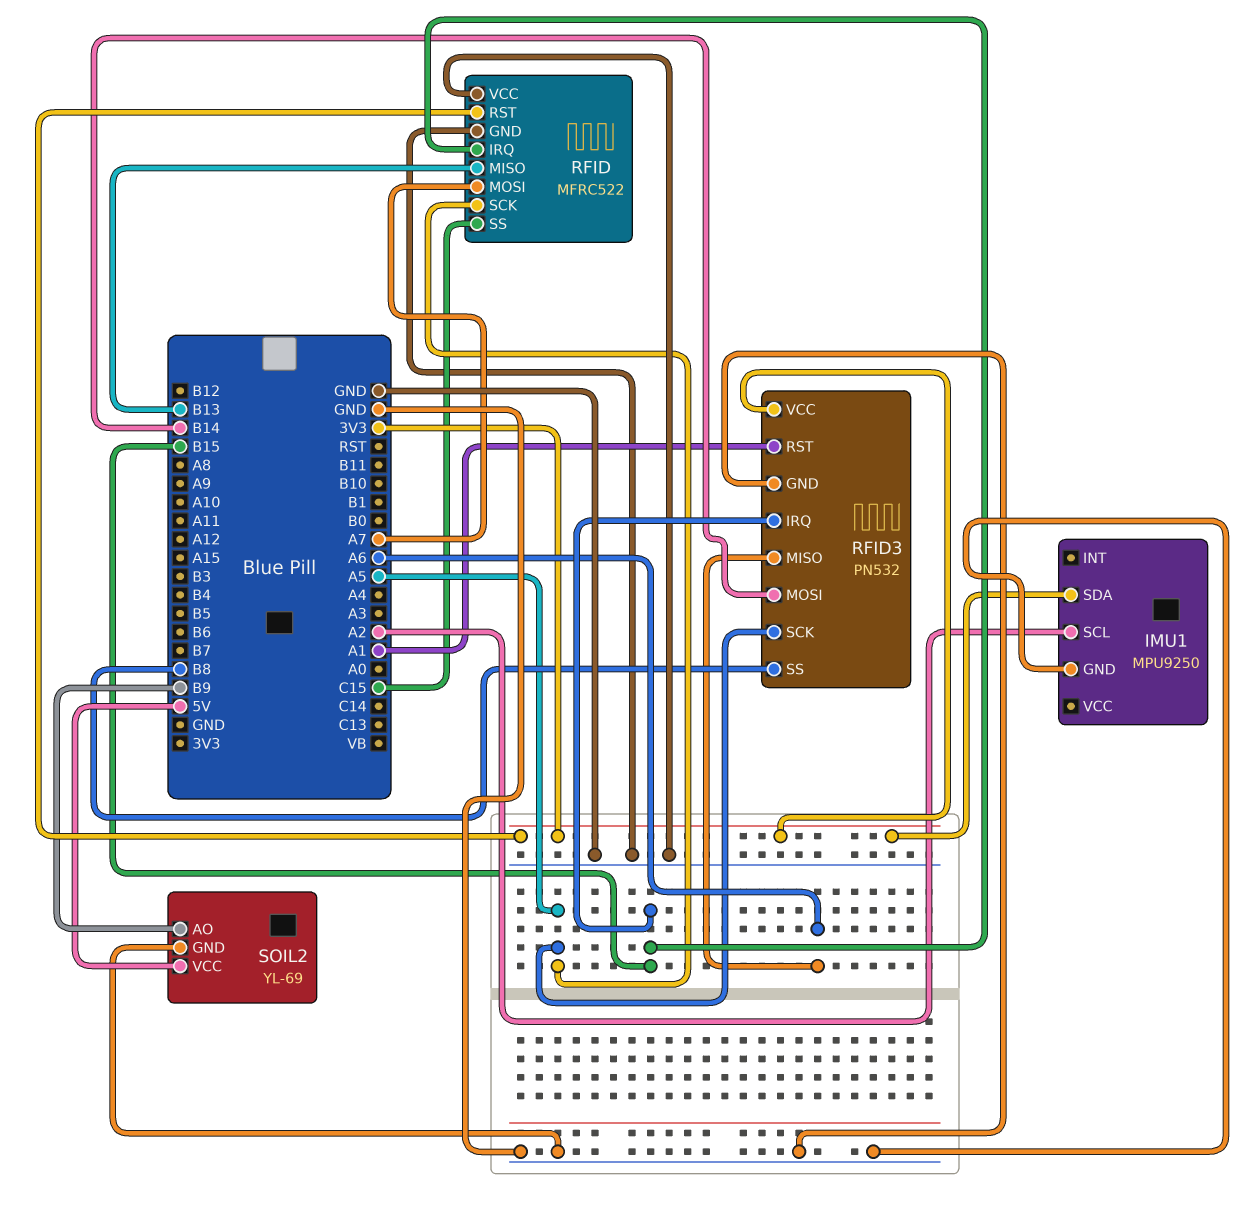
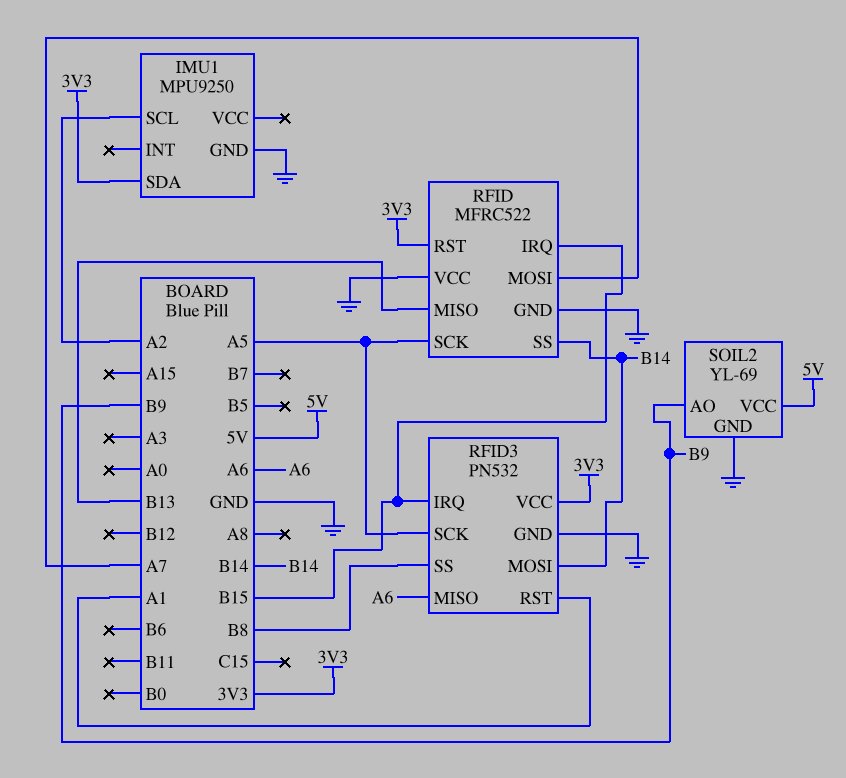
RFID pin SS: C15 -> B14

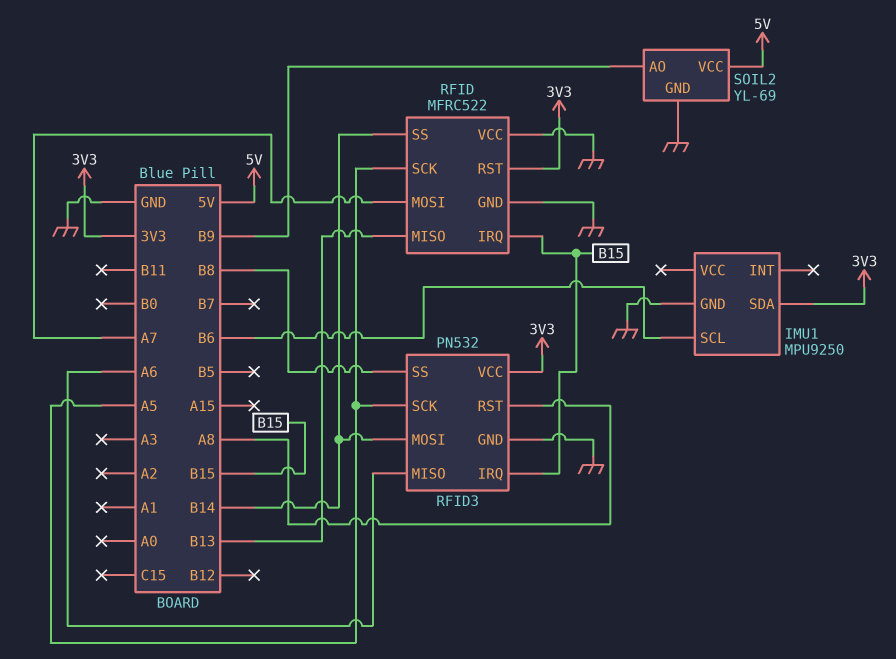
IMU1 pin SCL: A2 -> B6
RFID3 pin RST: A1 -> A8

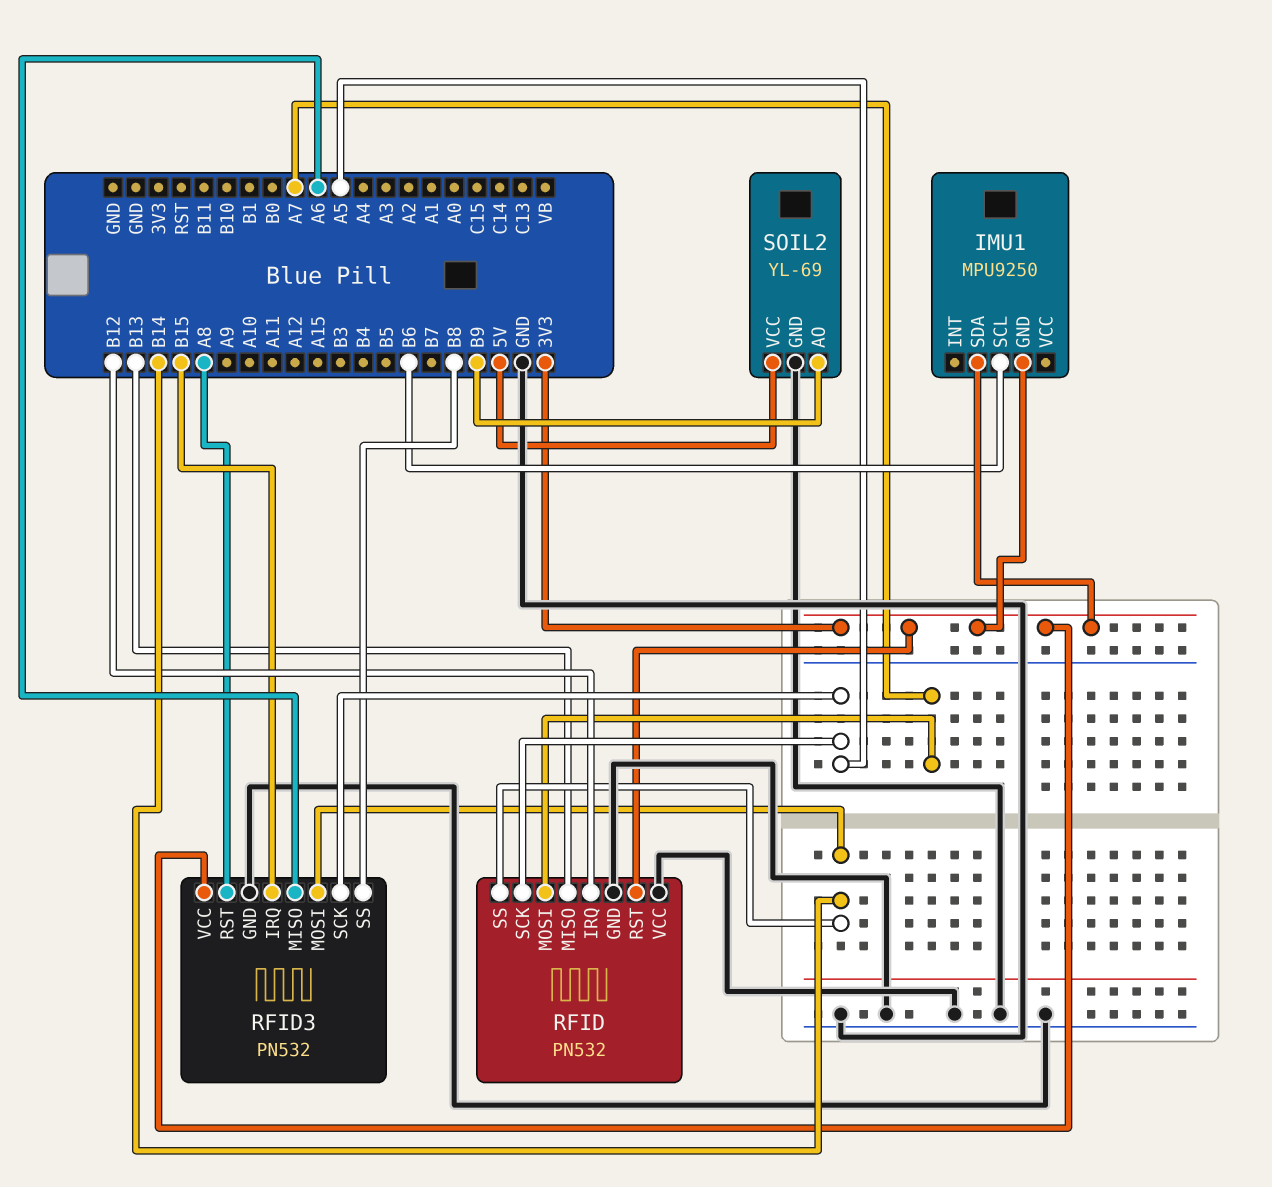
IMU1 pin GND: GND -> 3V3
RFID: MFRC522 -> PN532
RFID pin IRQ: B15 -> B12

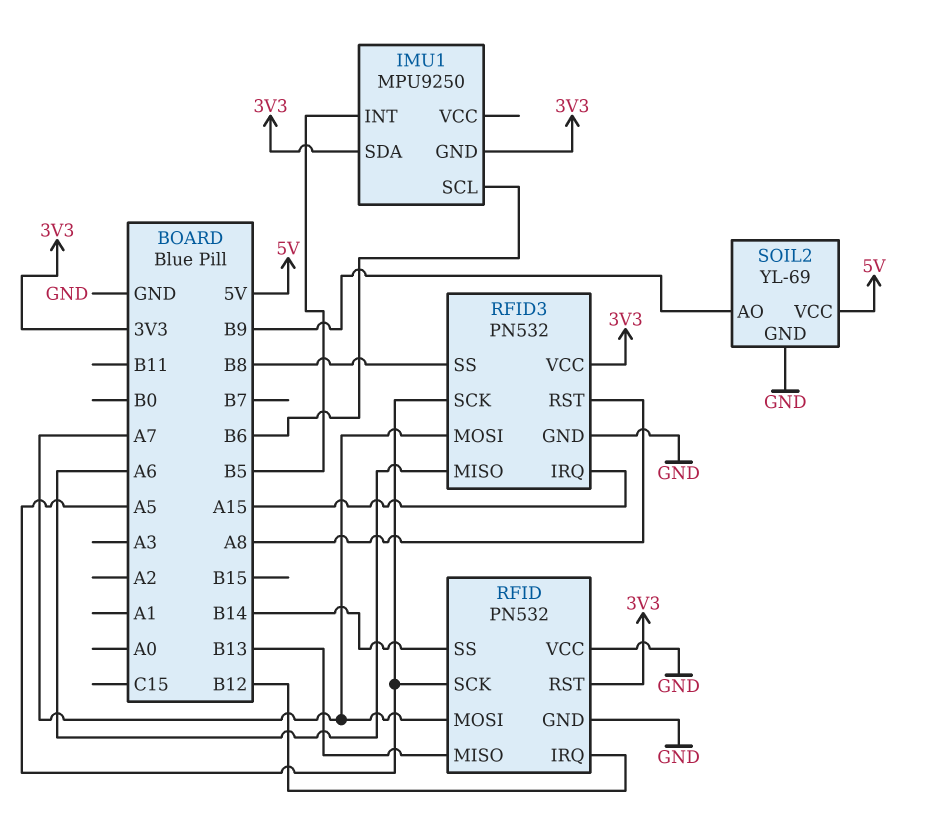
IMU1 pin INT: none -> B5
RFID3 pin IRQ: B15 -> A15
RFID3 pin MOSI: B14 -> A7

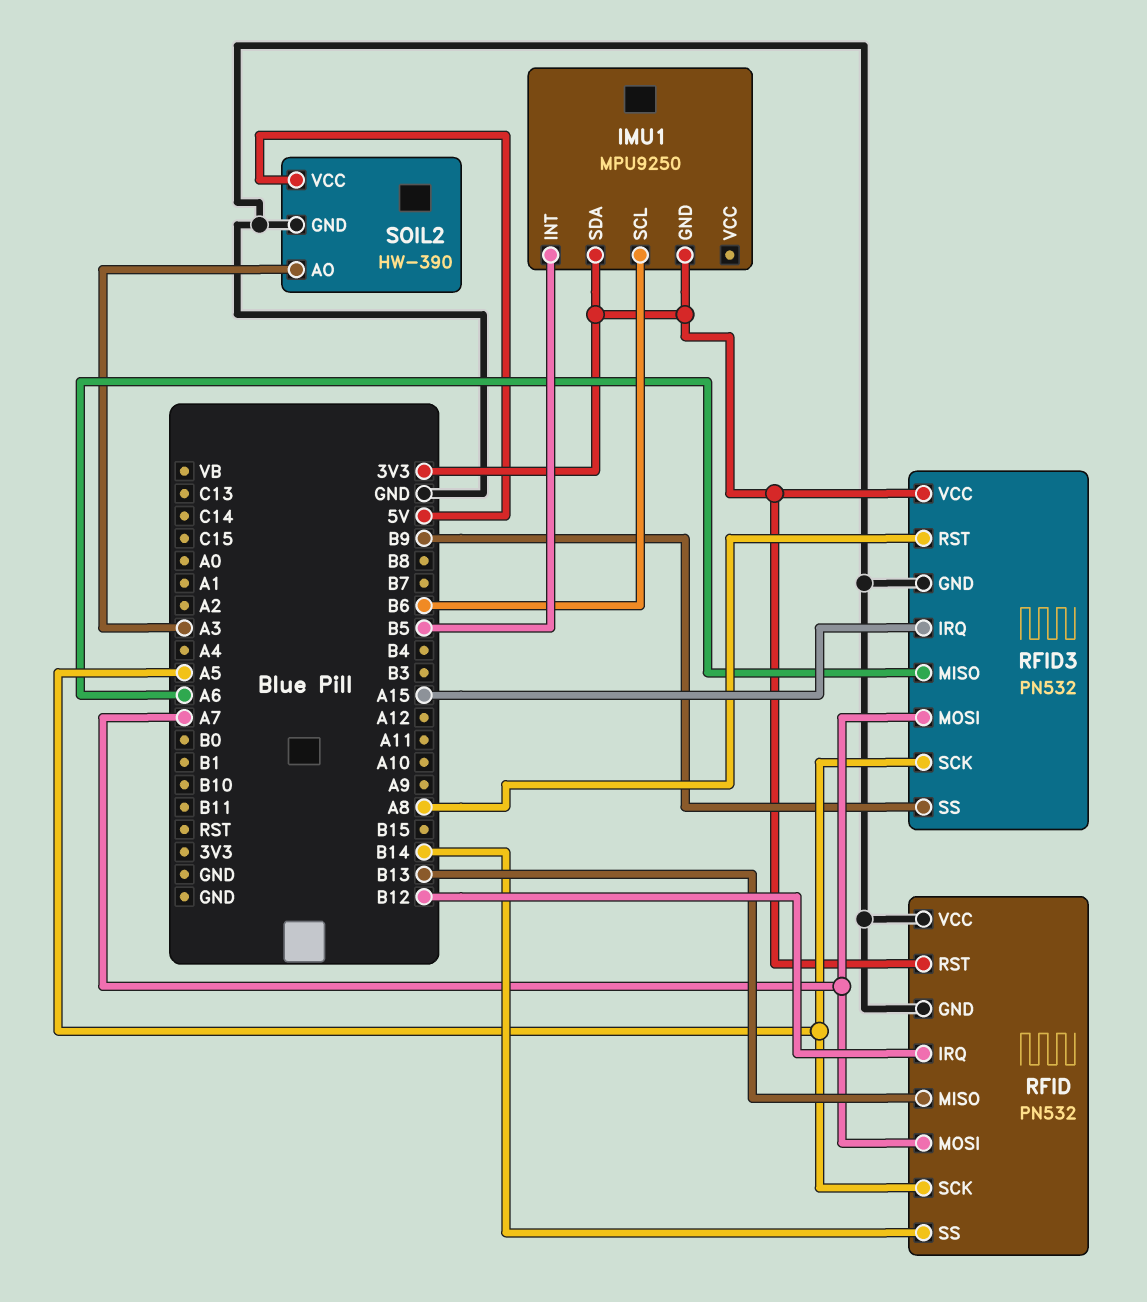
RFID3 pin SS: B8 -> B9
SOIL2: YL-69 -> HW-390
SOIL2 pin AO: B9 -> A3

